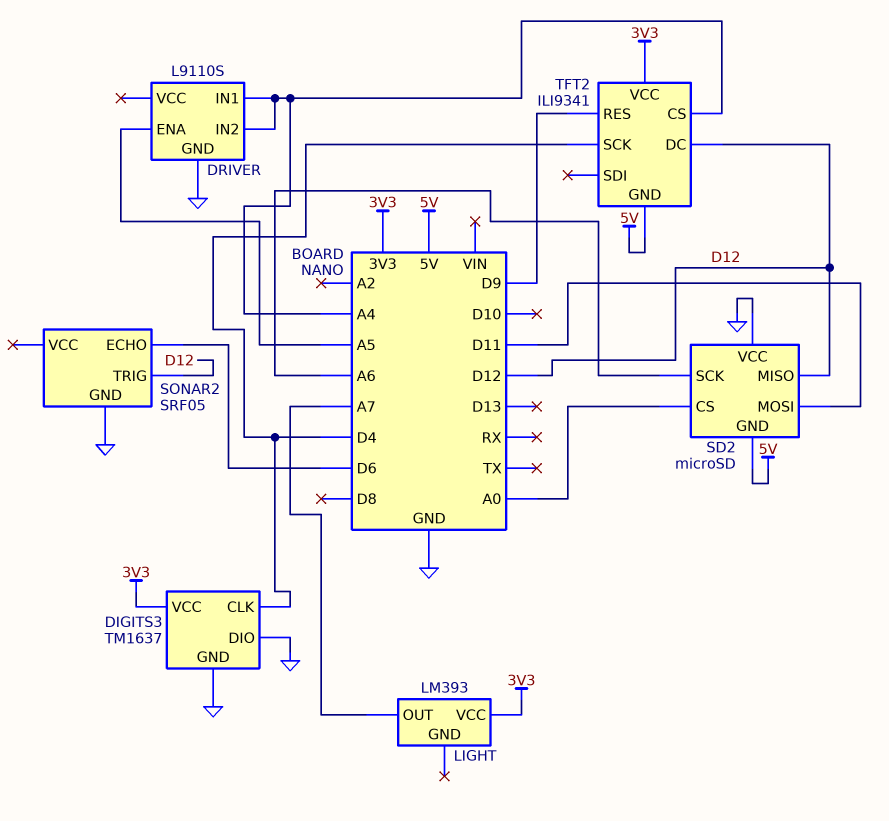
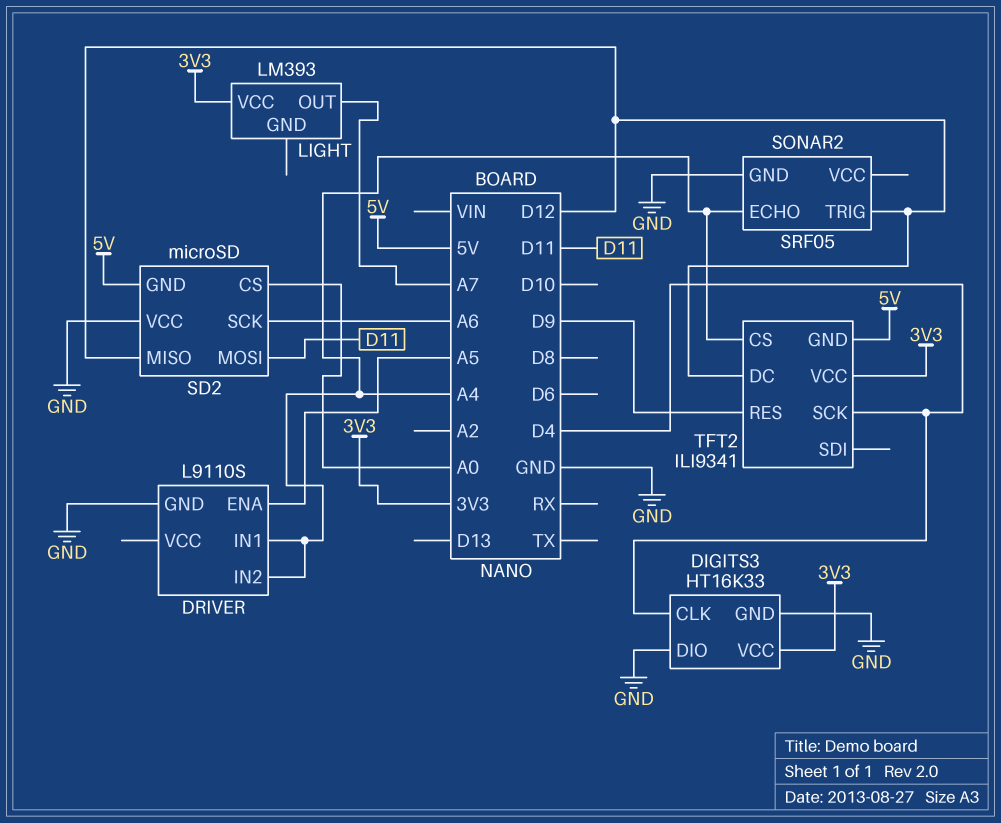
DIGITS3: TM1637 -> HT16K33
SONAR2 pin ECHO: D6 -> A4

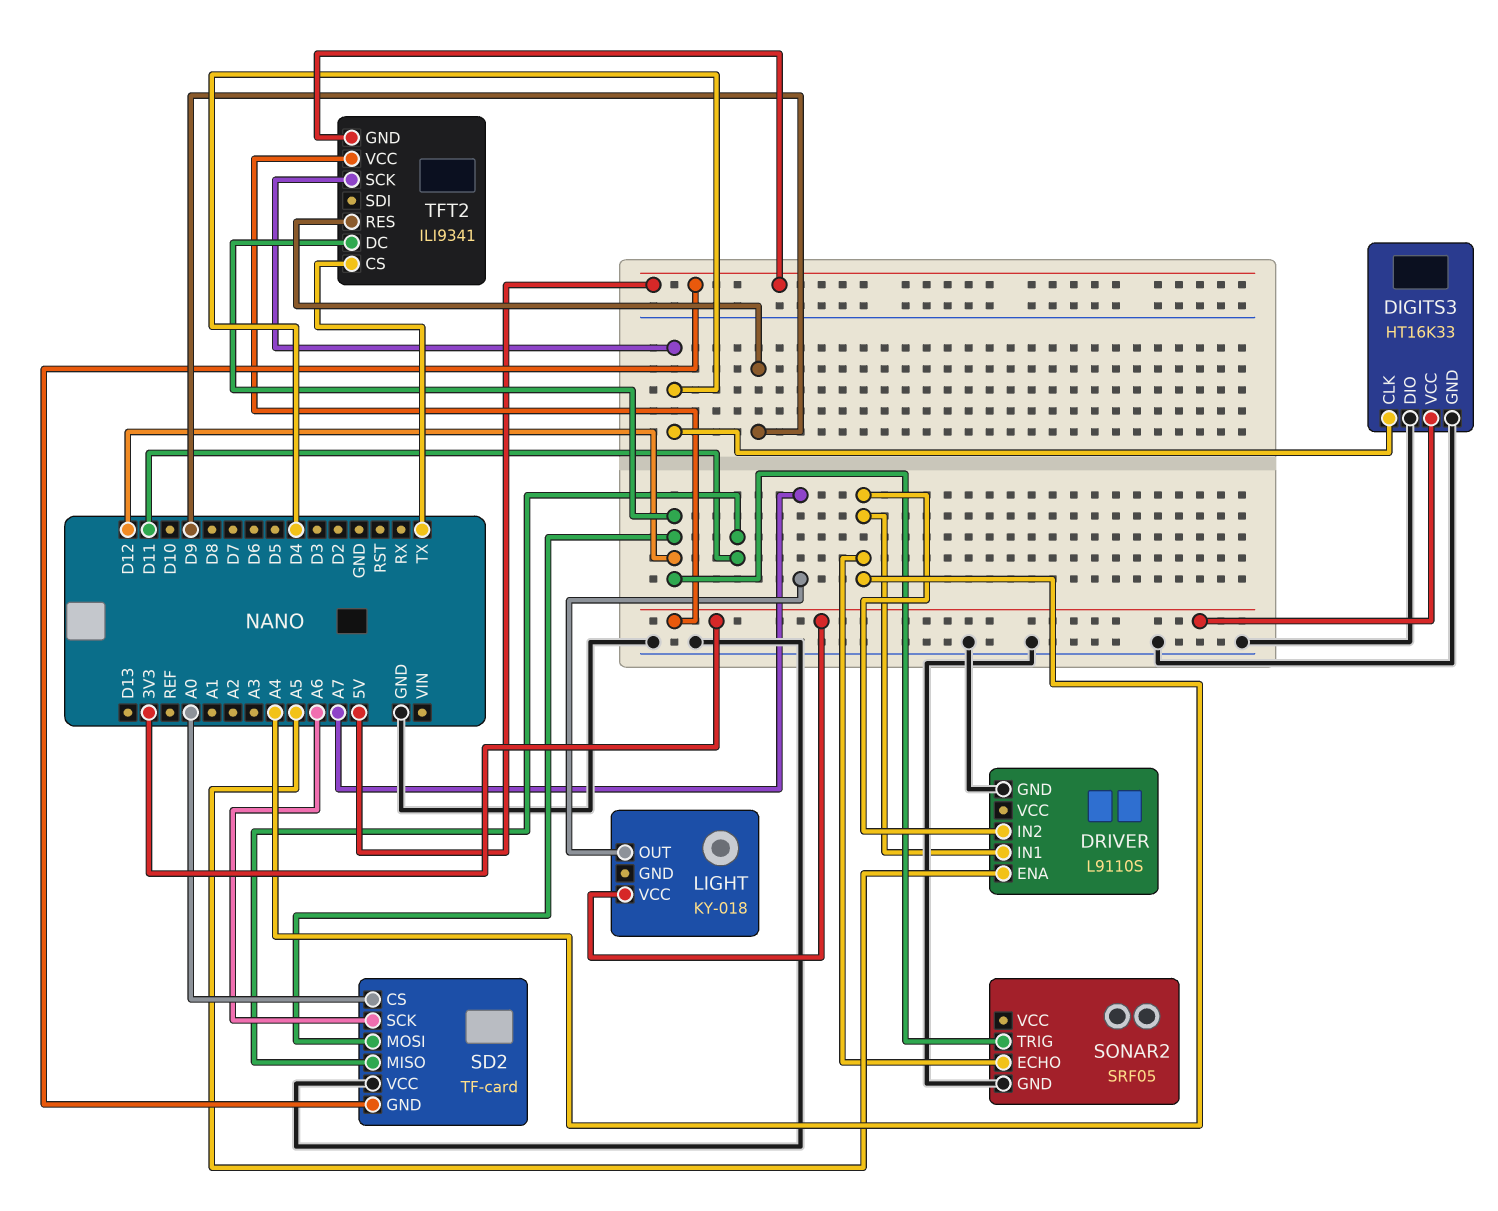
LIGHT: LM393 -> KY-018
SD2: microSD -> TF-card
SD2 pin MISO: D12 -> D11
SD2 pin MOSI: D11 -> D12
TFT2 pin CS: A4 -> TX

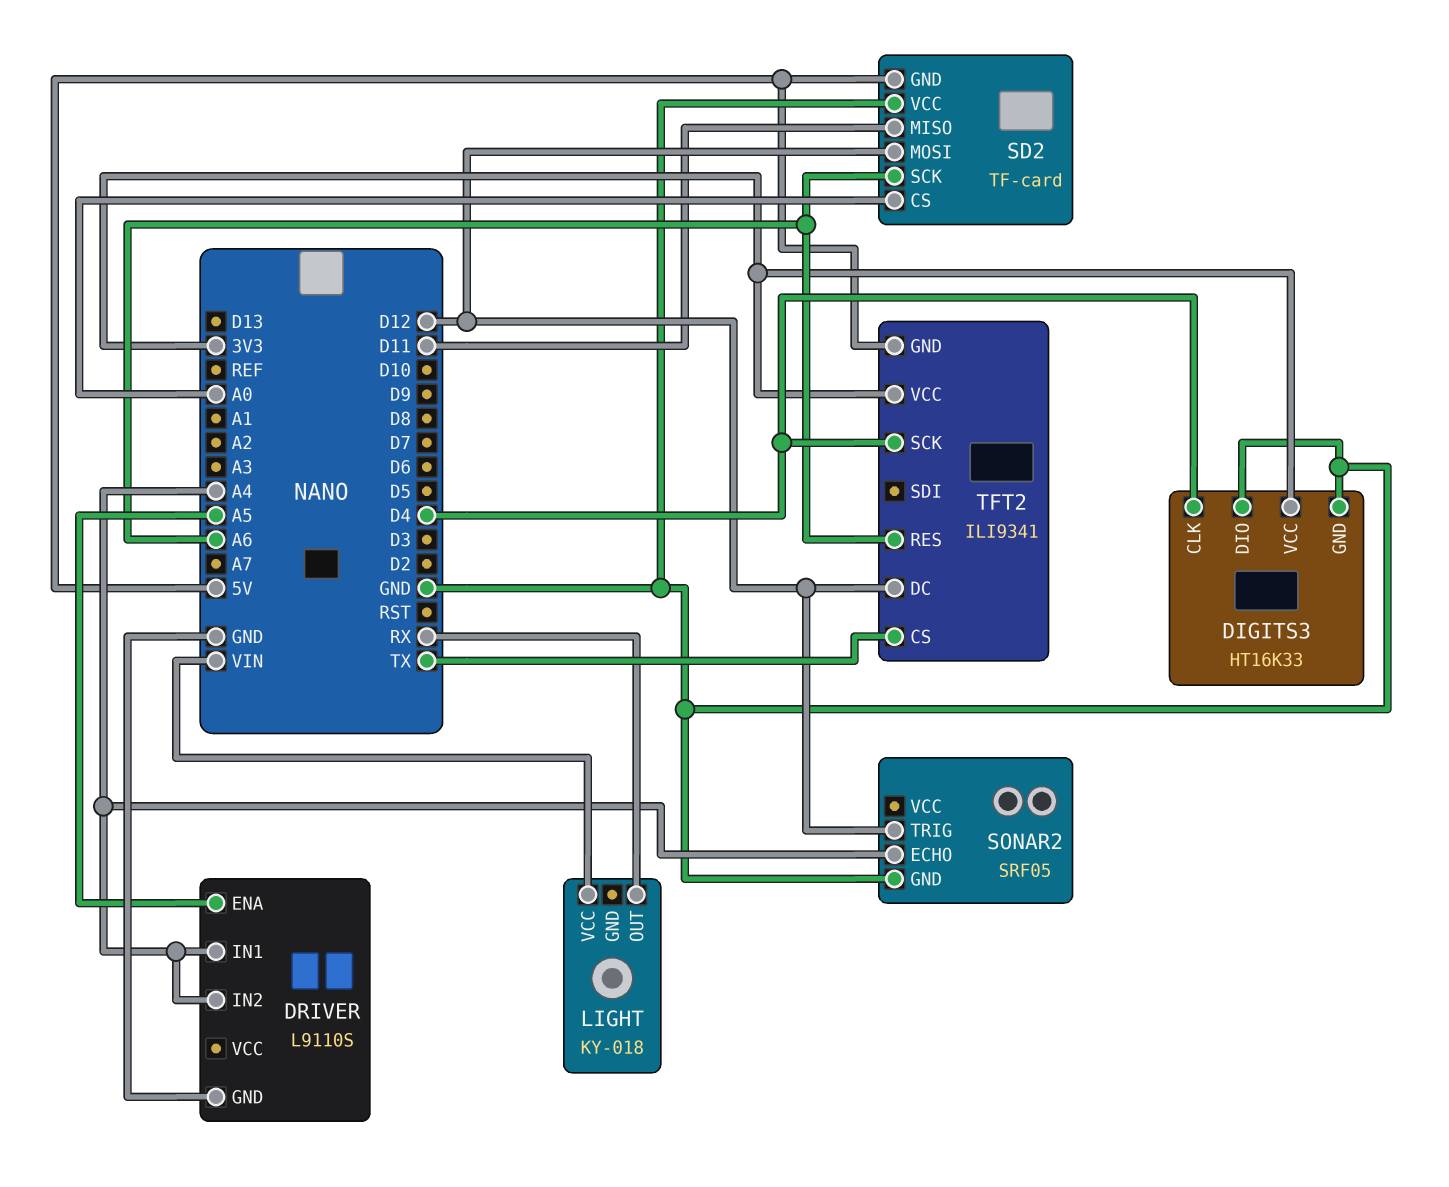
LIGHT pin OUT: A7 -> RX
LIGHT pin VCC: 3V3 -> VIN
TFT2 pin RES: D9 -> A6

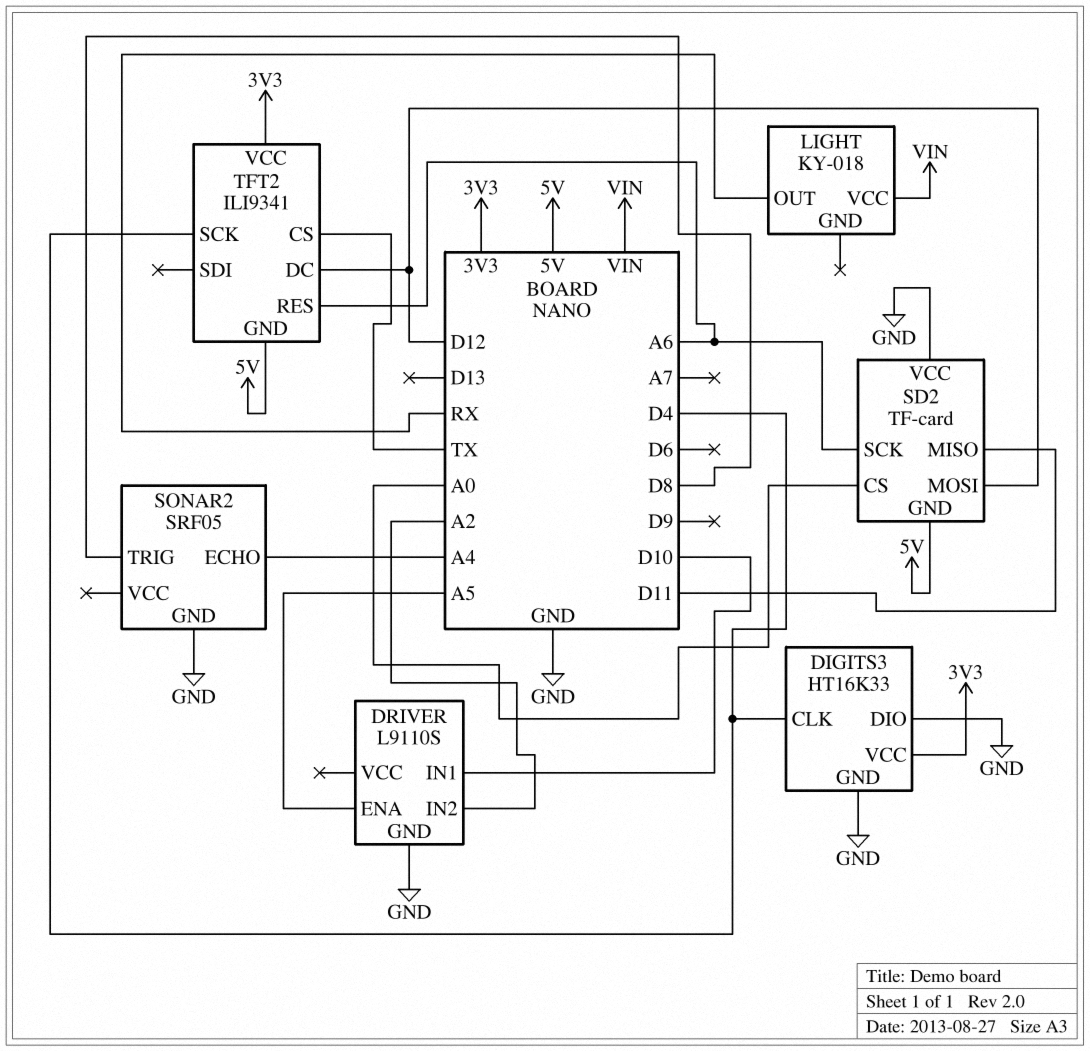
DRIVER pin IN1: A4 -> D10
DRIVER pin IN2: A4 -> A2
SONAR2 pin TRIG: D12 -> D8

